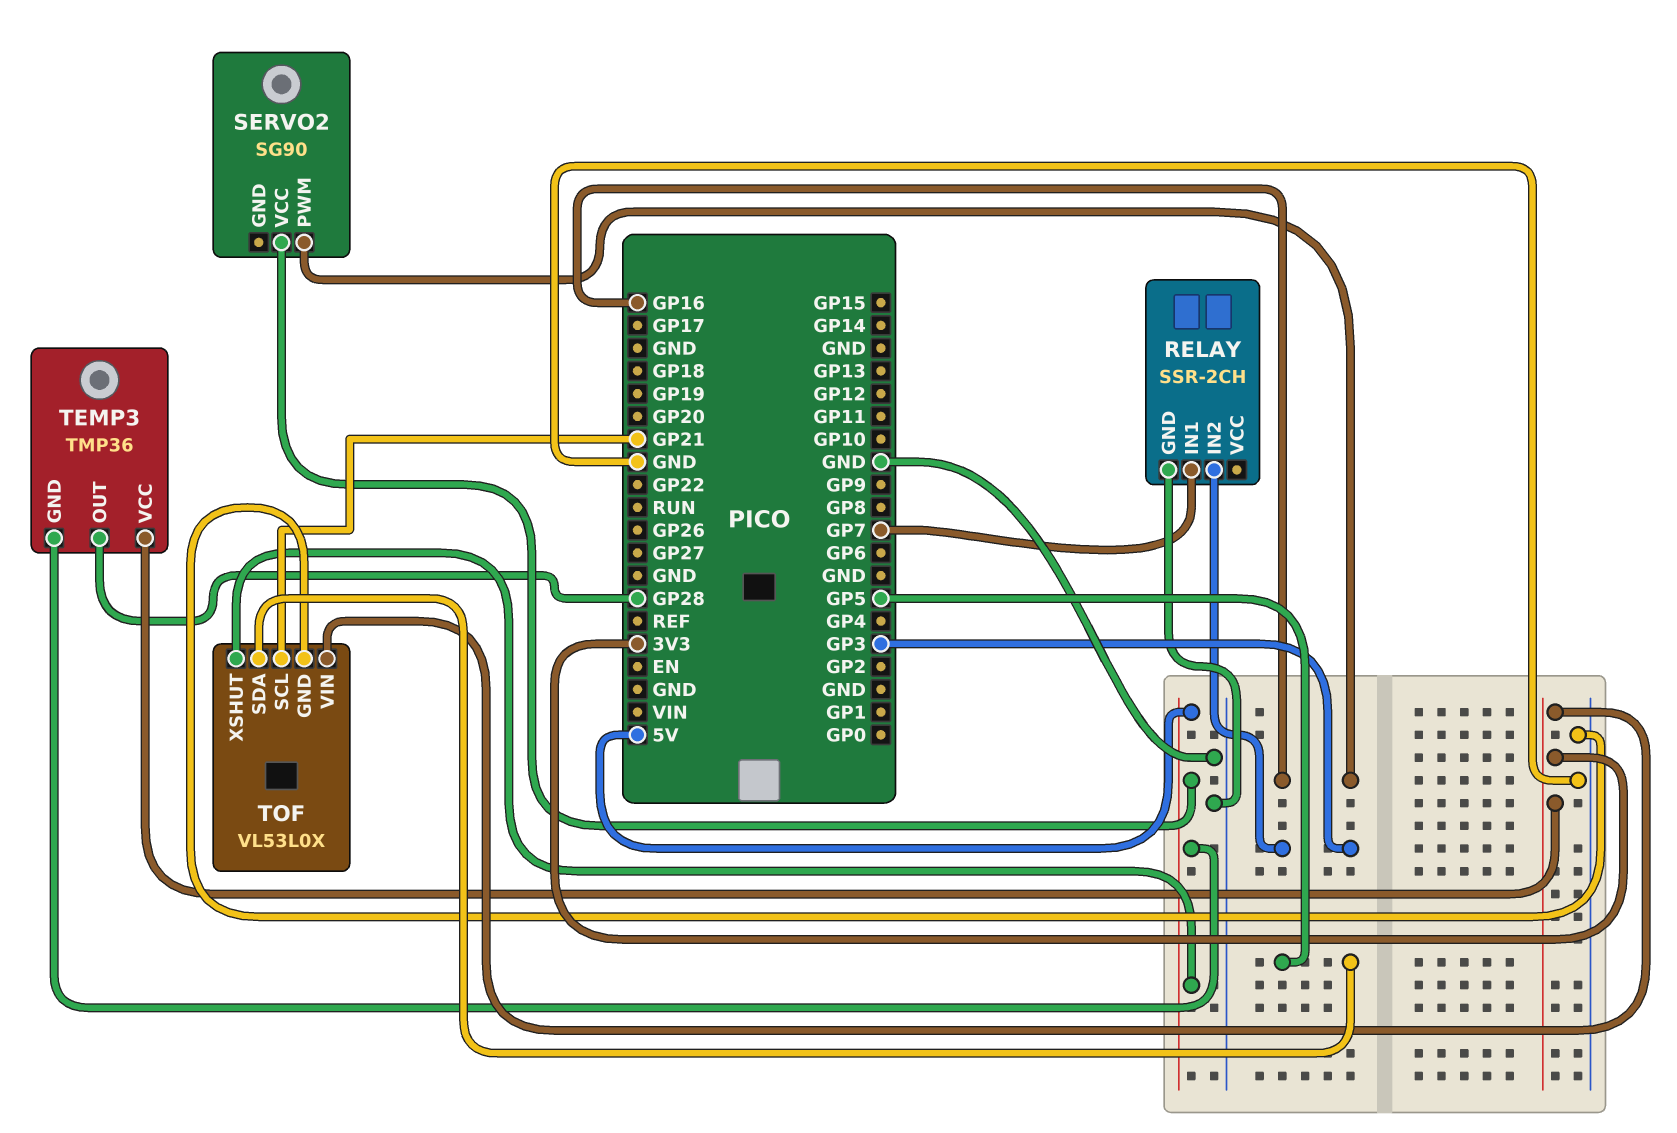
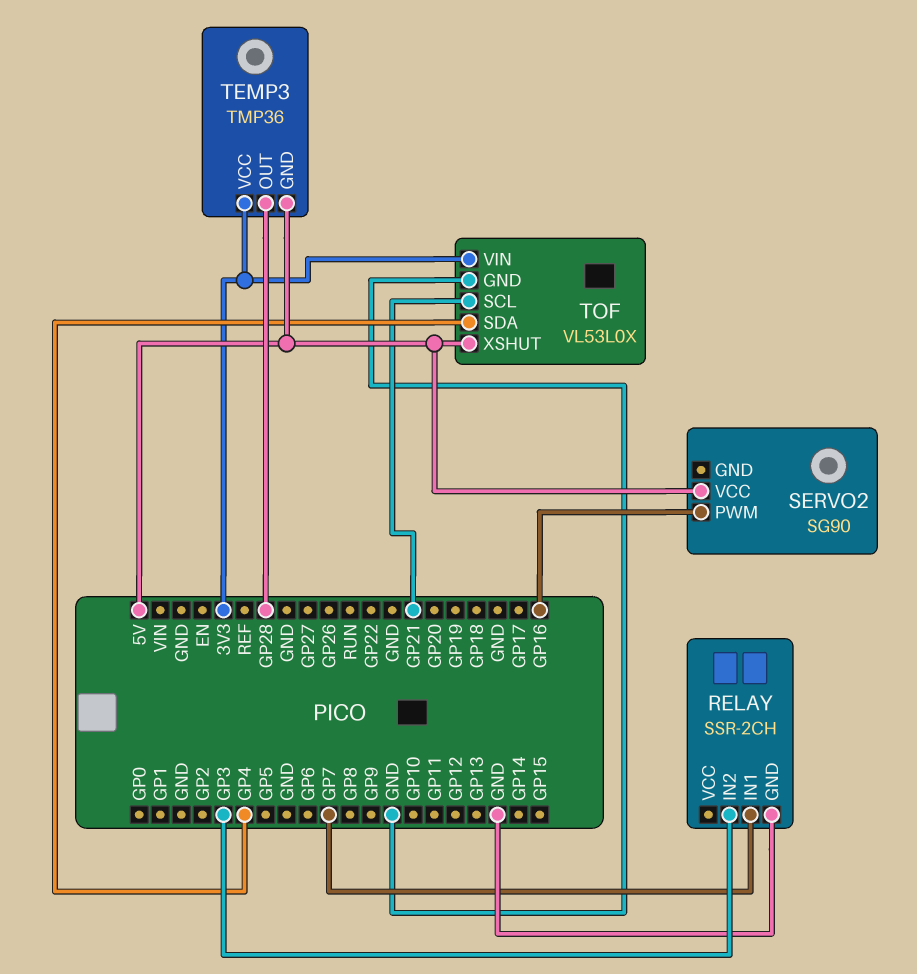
TOF pin SDA: GP5 -> GP4

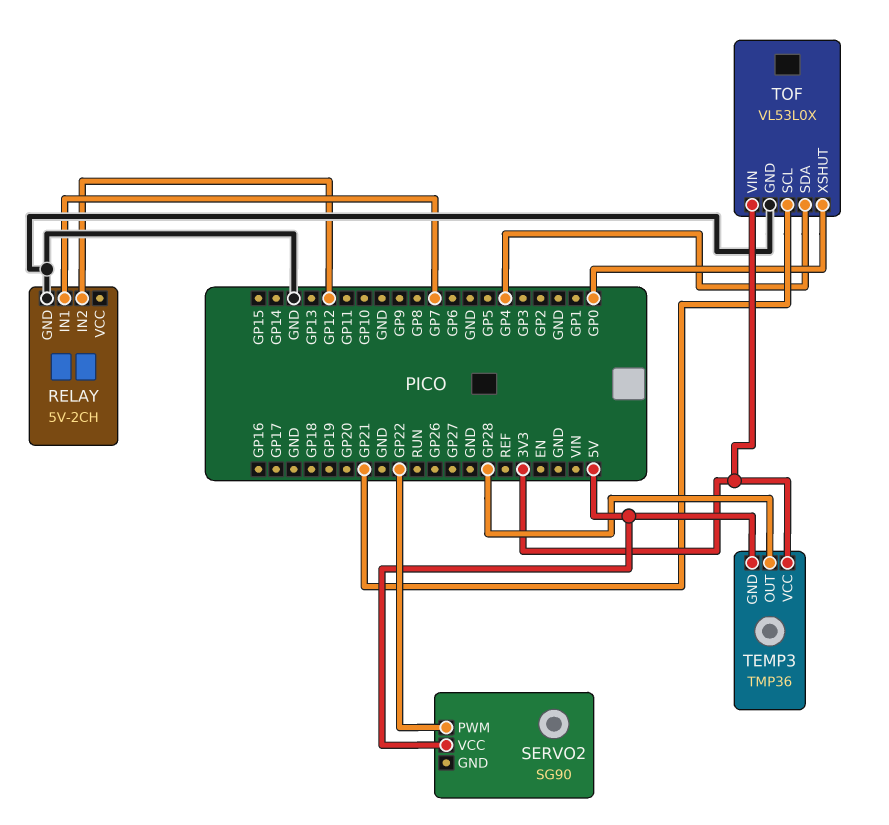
RELAY: SSR-2CH -> 5V-2CH
RELAY pin IN2: GP3 -> GP12
SERVO2 pin PWM: GP16 -> GP22
TOF pin XSHUT: 5V -> GP0

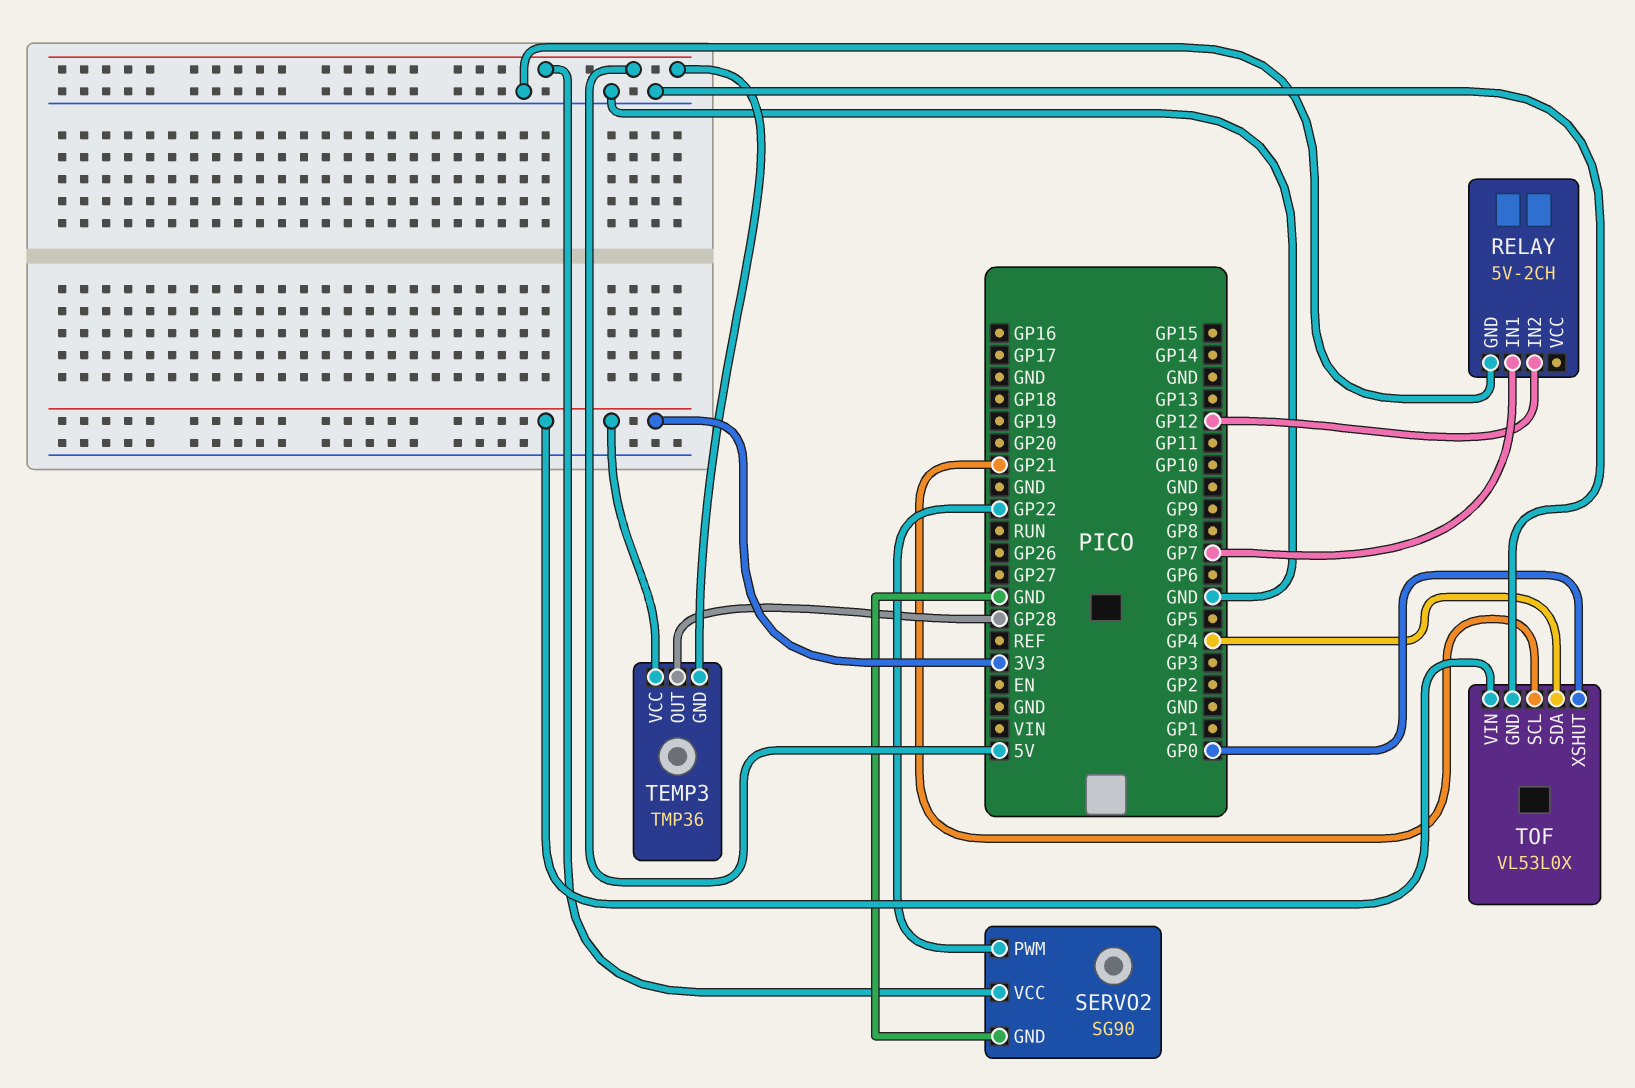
SERVO2 pin GND: none -> GND

